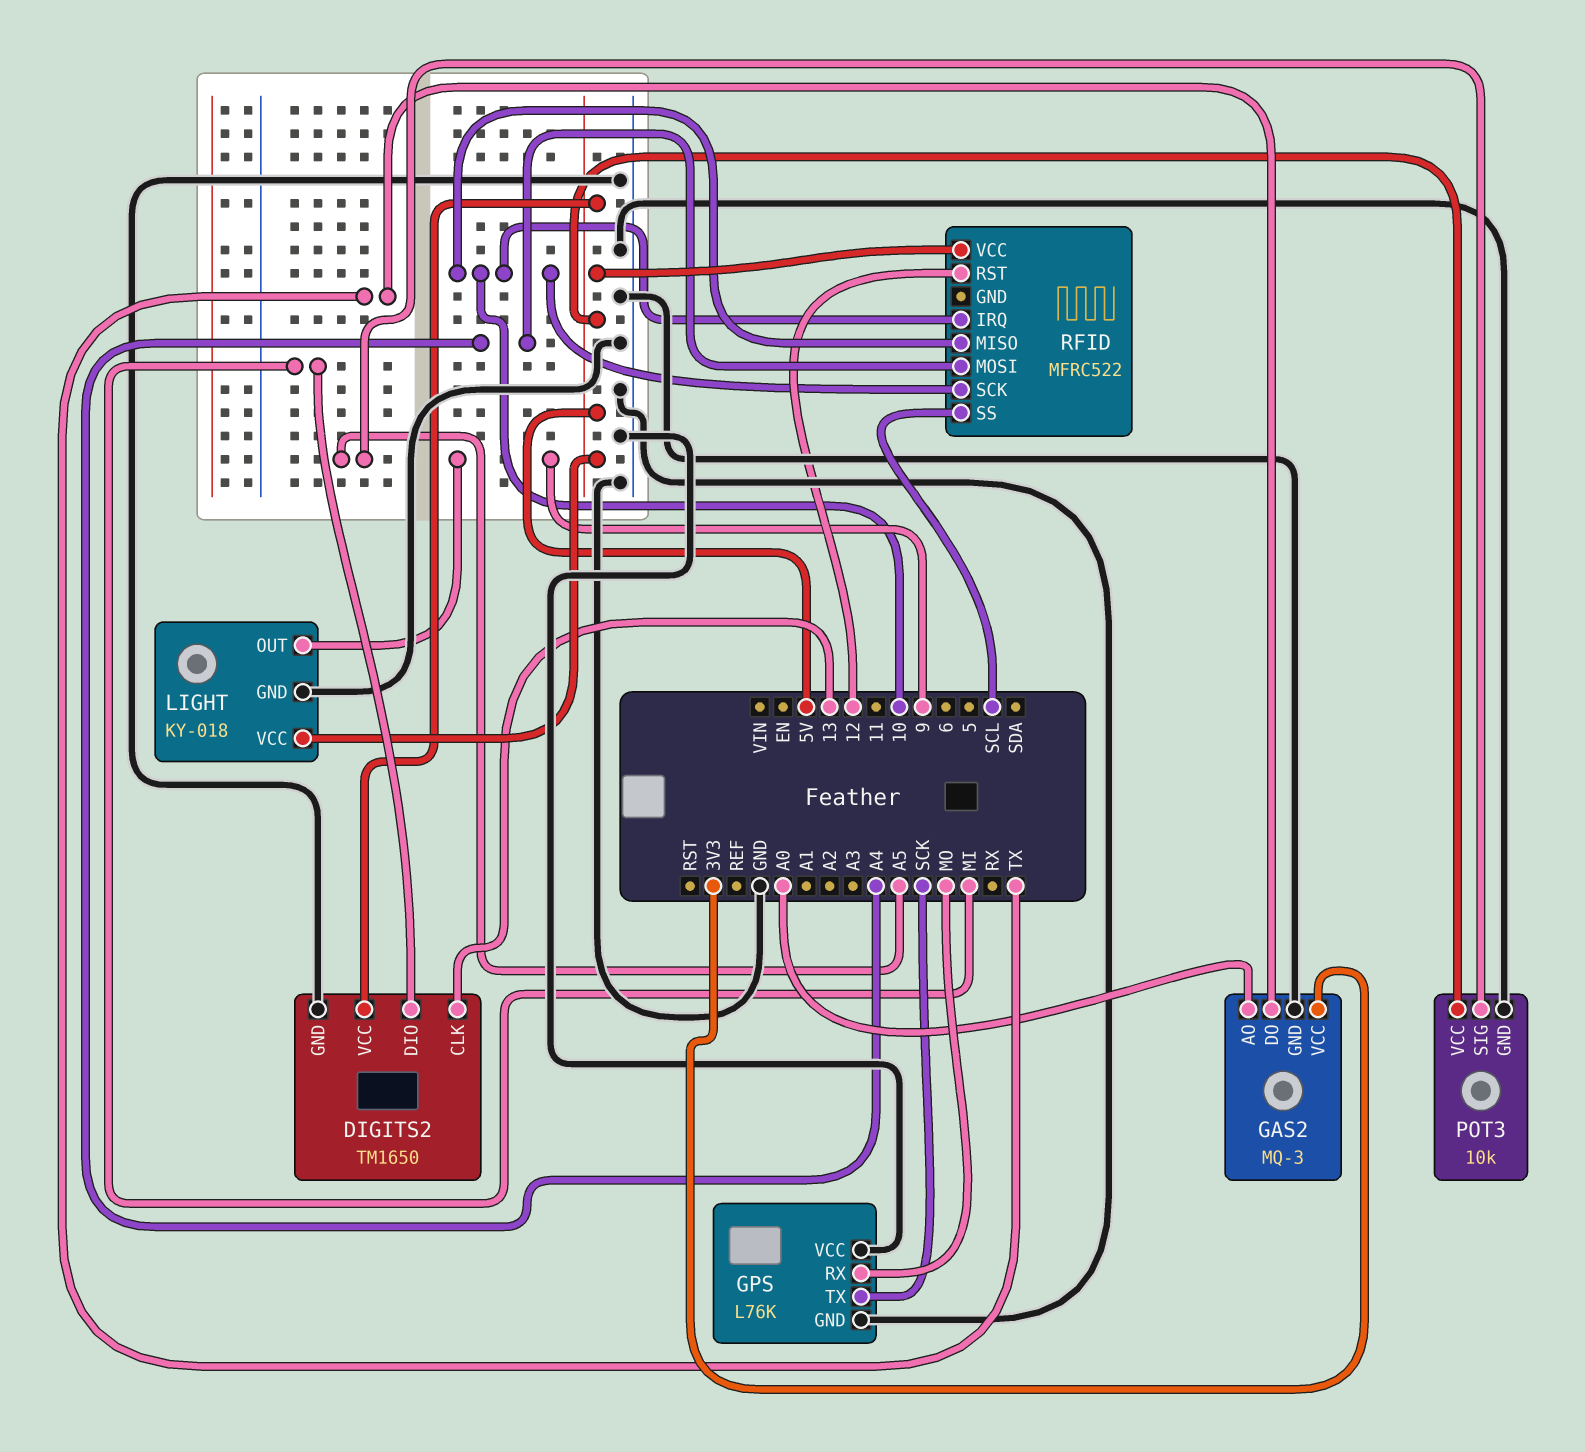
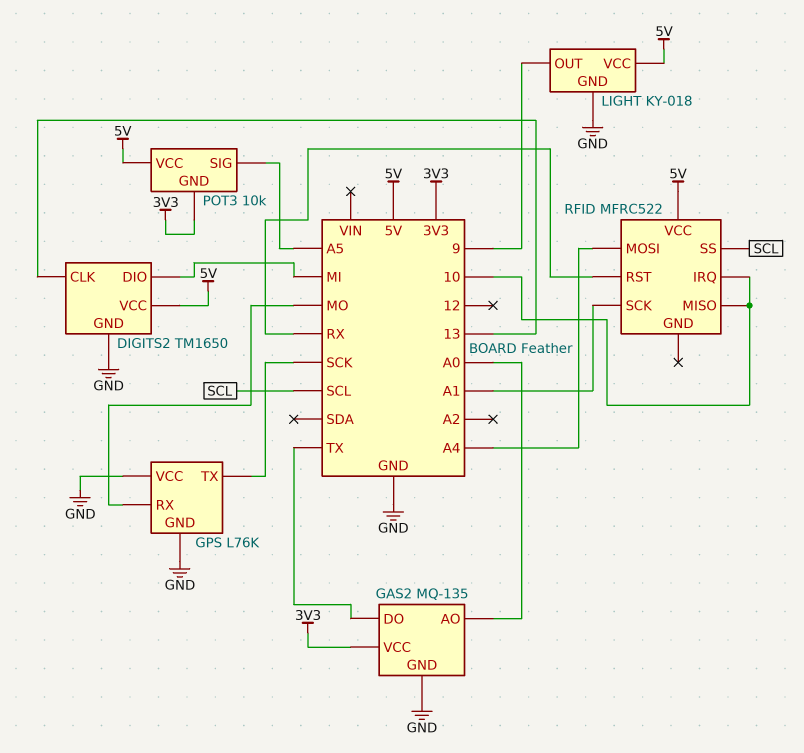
GAS2: MQ-3 -> MQ-135
POT3 pin GND: GND -> 3V3
RFID pin RST: 12 -> RX
RFID pin SCK: 10 -> A1

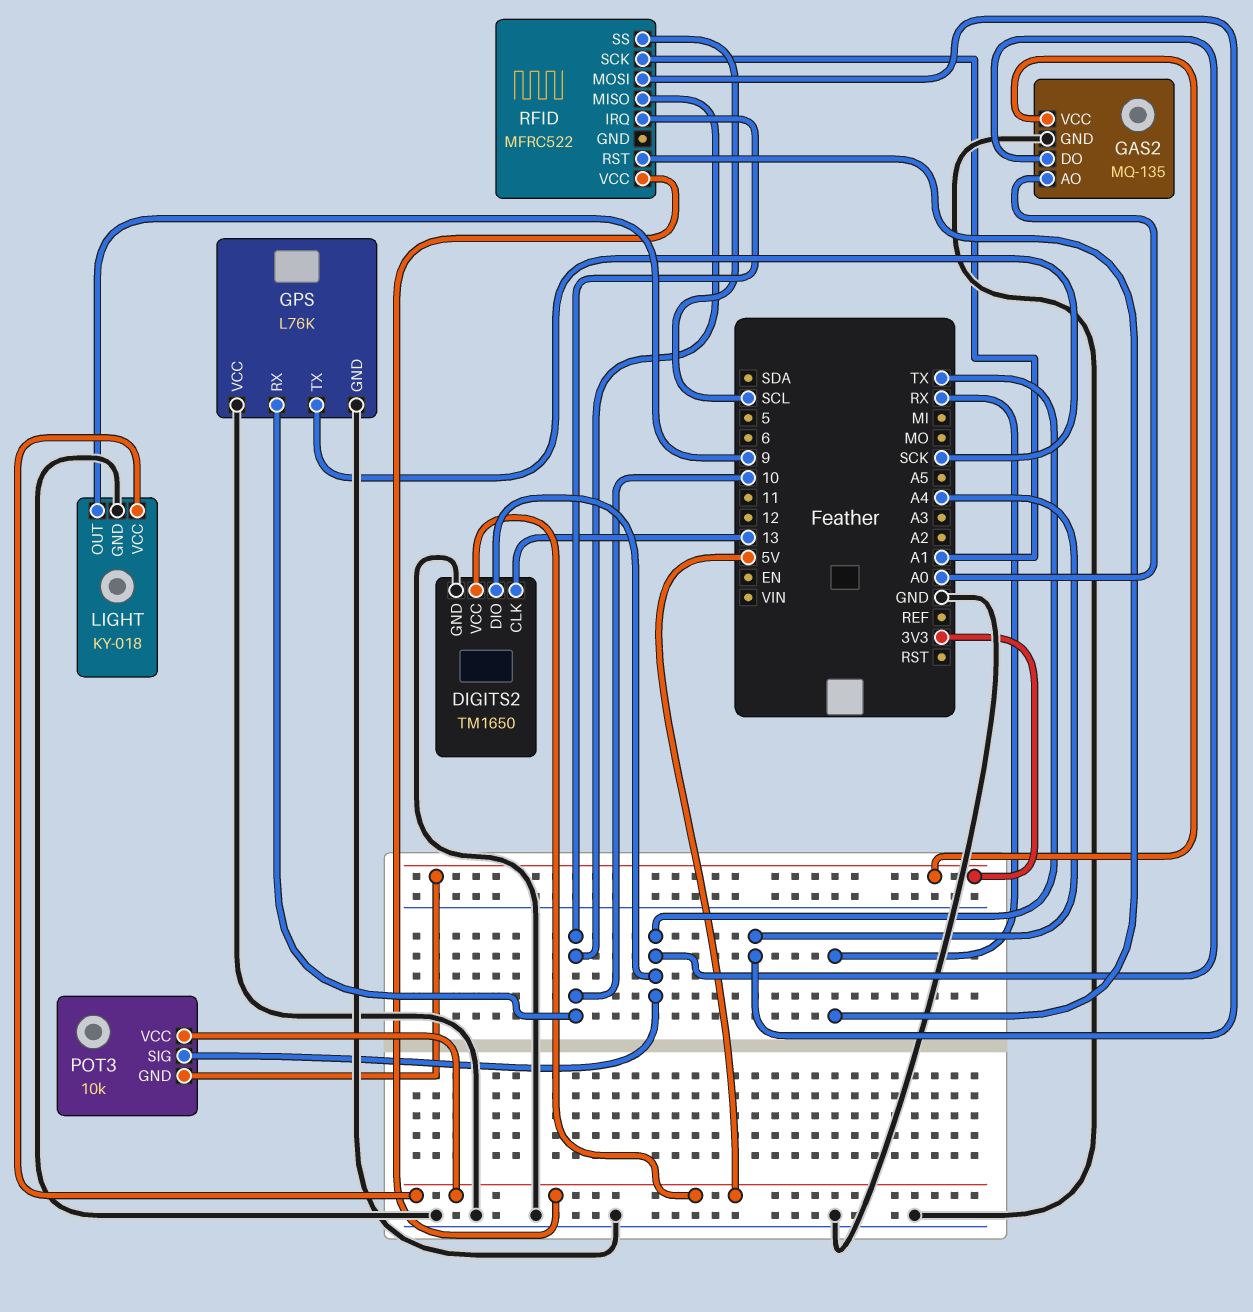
DIGITS2 pin DIO: MI -> TX
GPS pin RX: MO -> 10
POT3 pin SIG: A5 -> TX

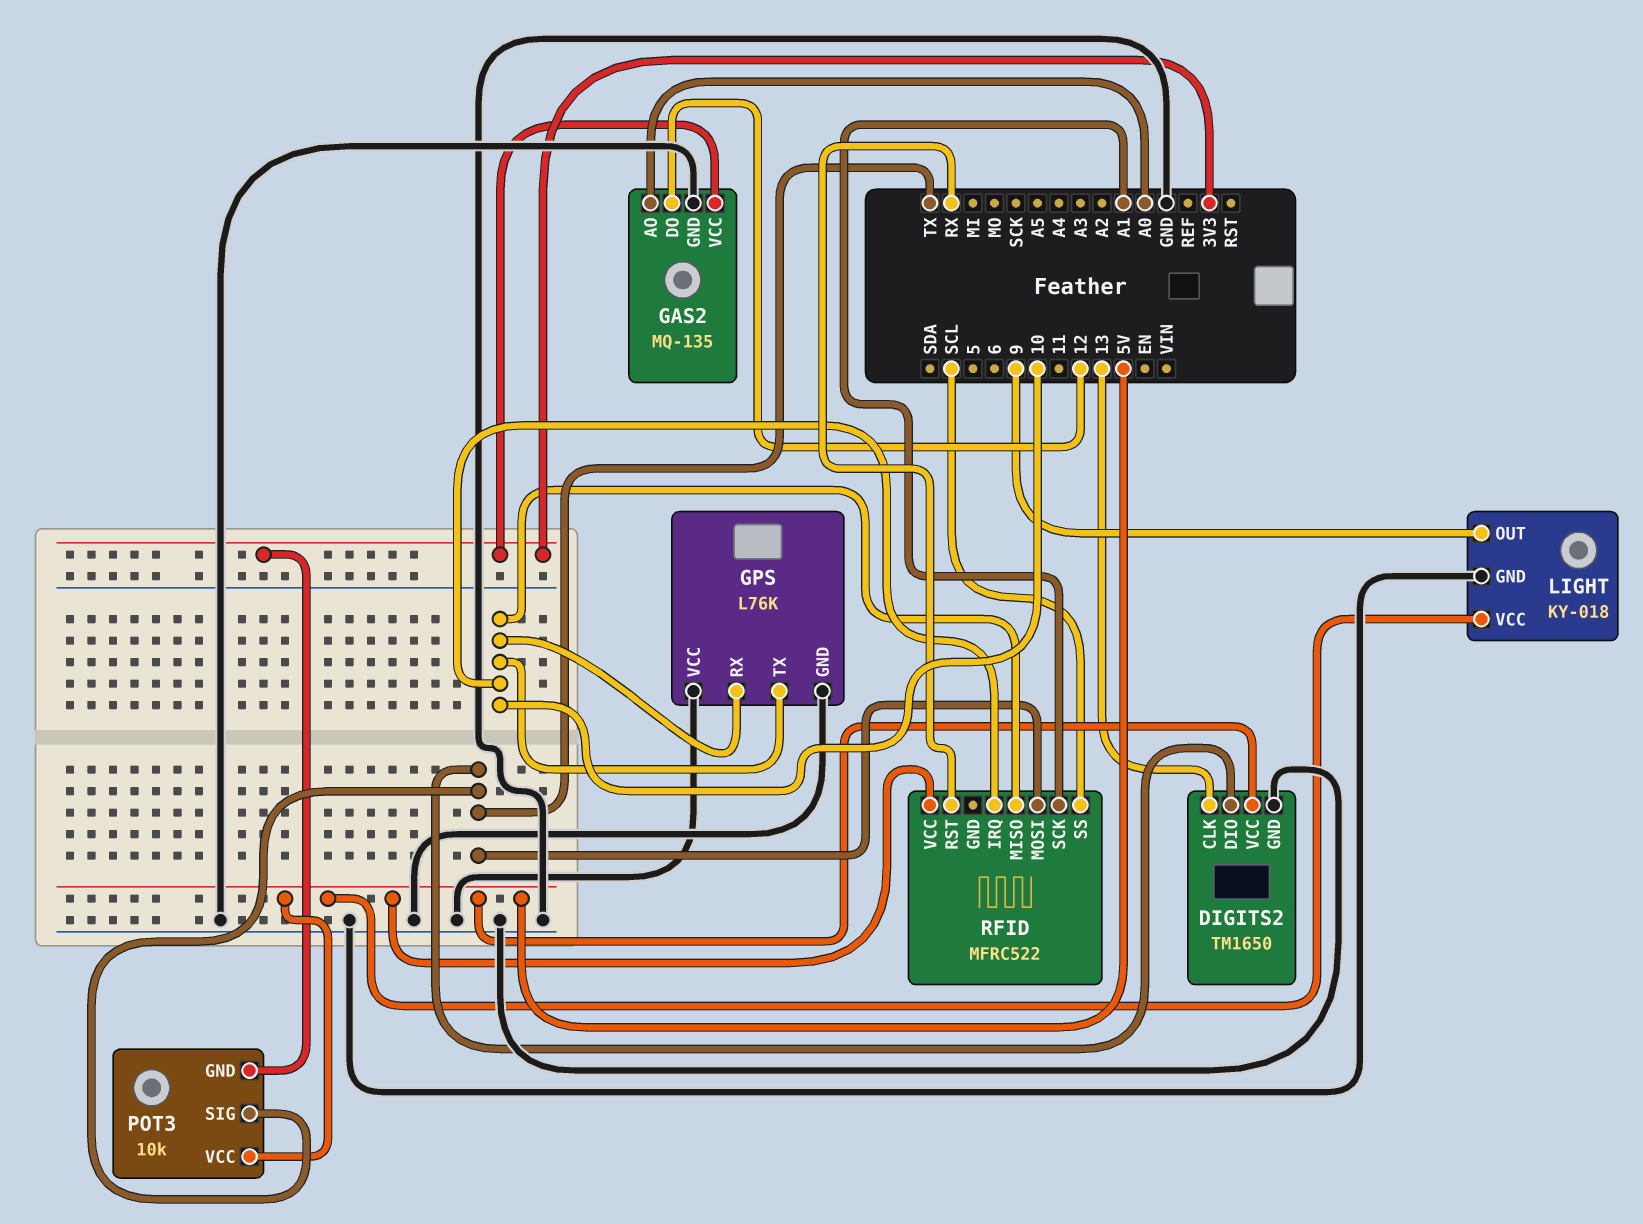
GAS2 pin DO: TX -> 12
GPS pin TX: SCK -> 10
RFID pin MOSI: A4 -> TX

